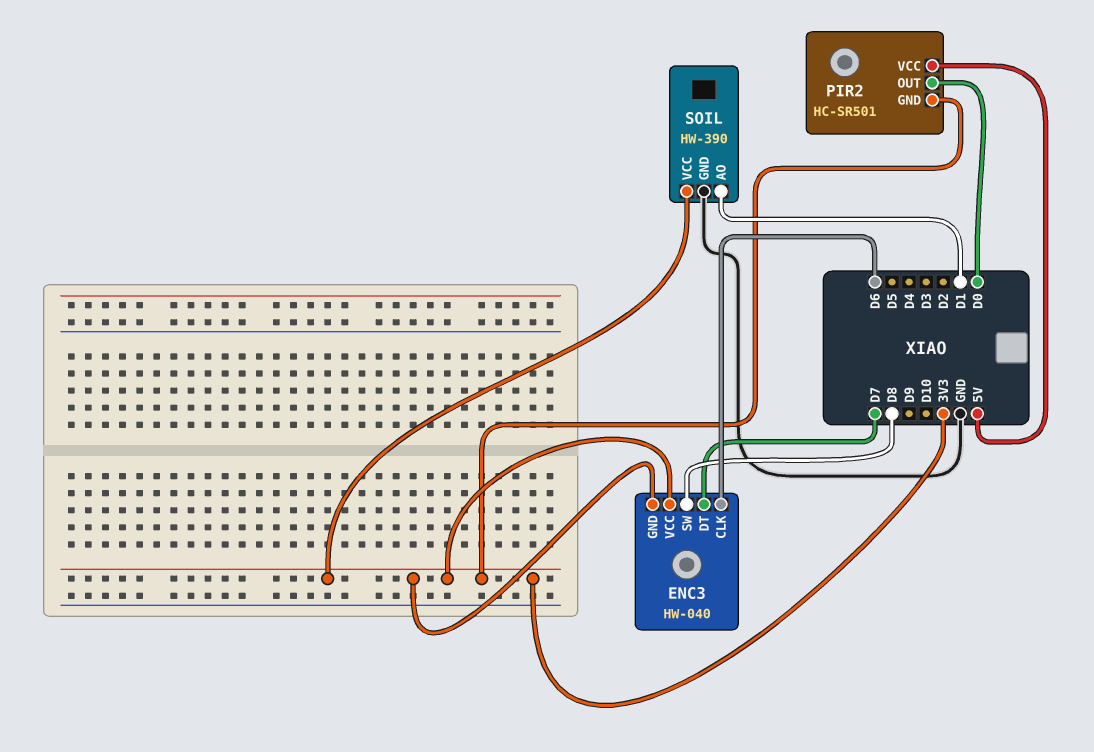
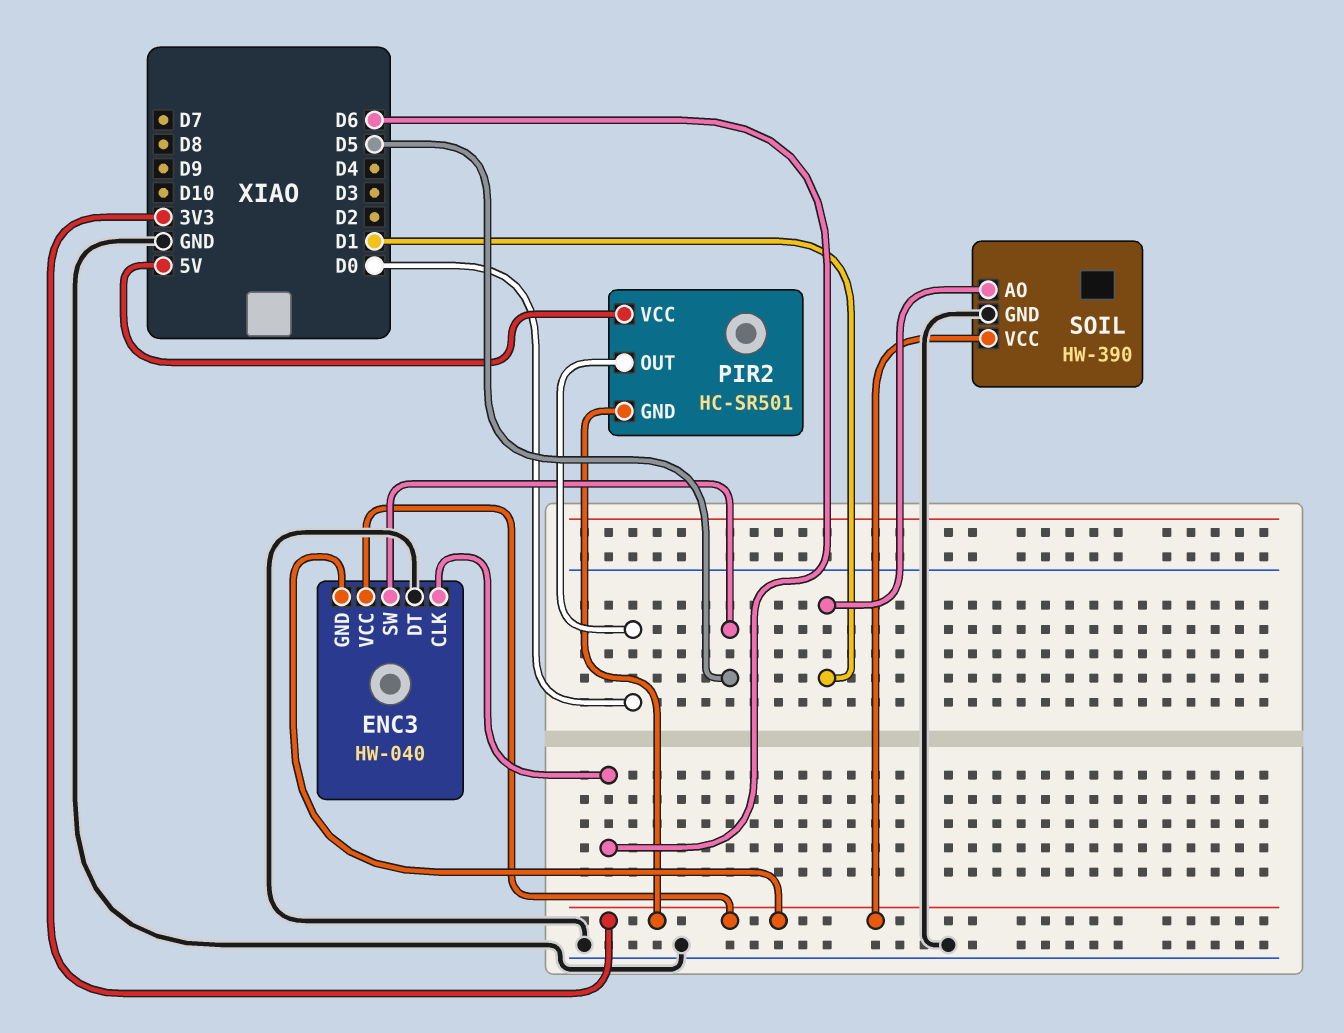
ENC3 pin DT: D7 -> GND
ENC3 pin SW: D8 -> D5

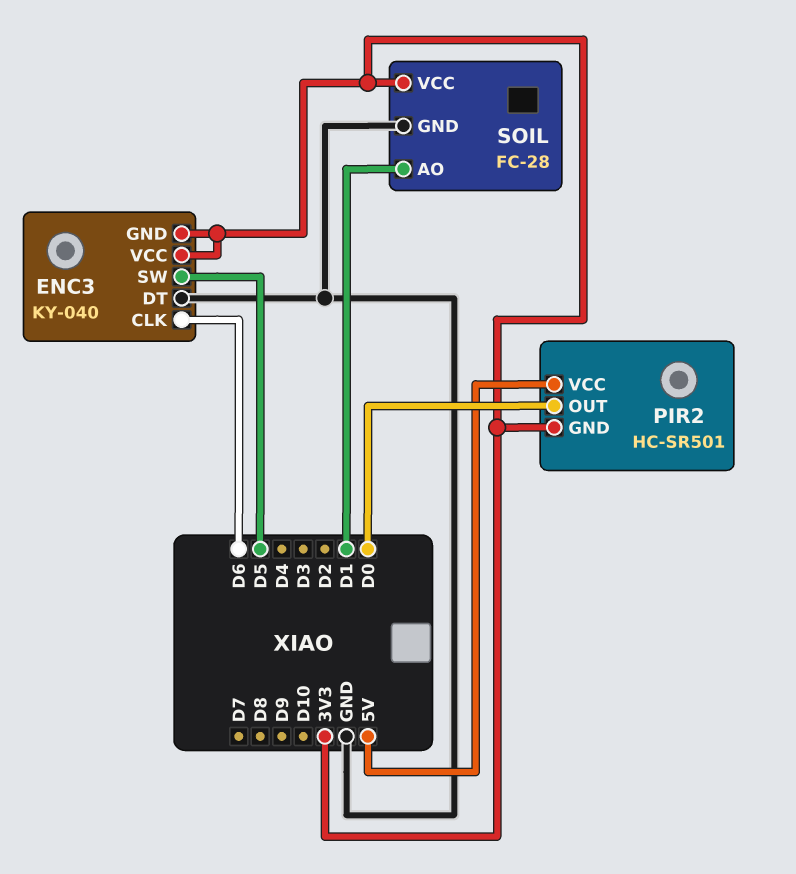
ENC3: HW-040 -> KY-040
SOIL: HW-390 -> FC-28

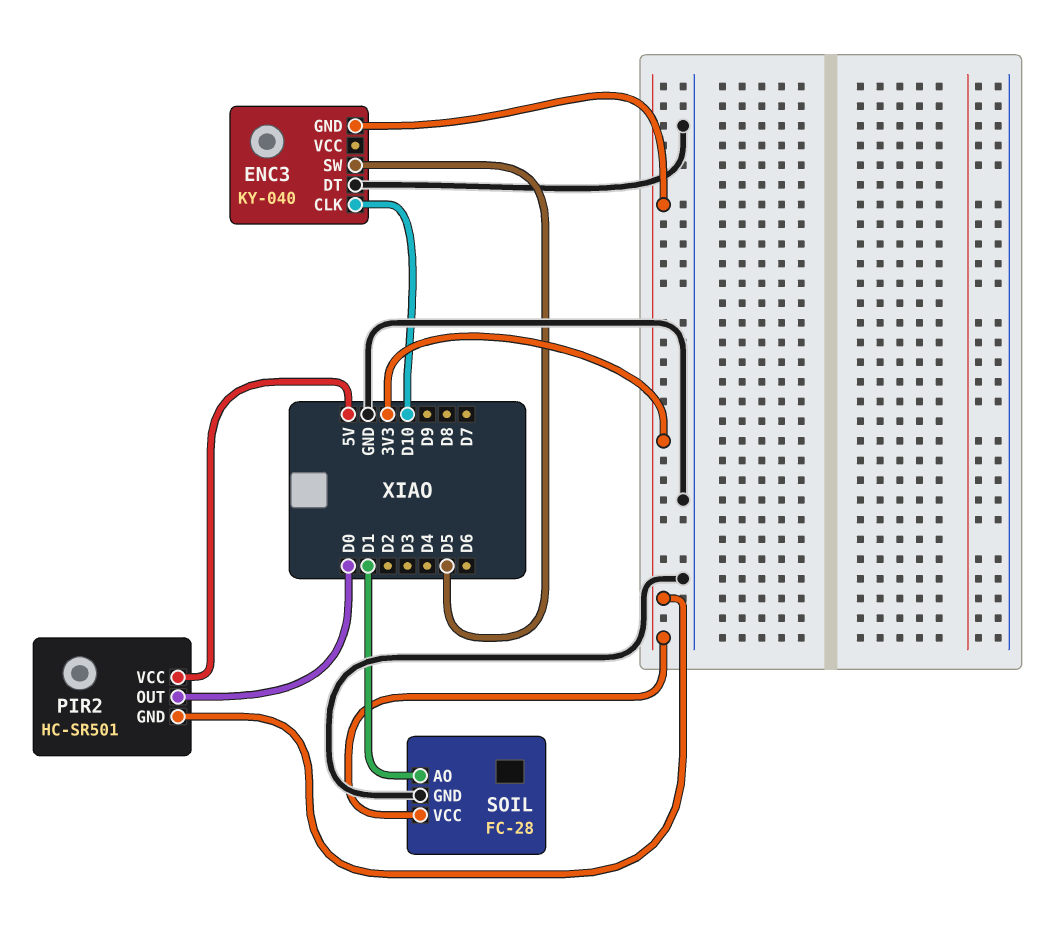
ENC3 pin CLK: D6 -> D10
ENC3 pin VCC: 3V3 -> none

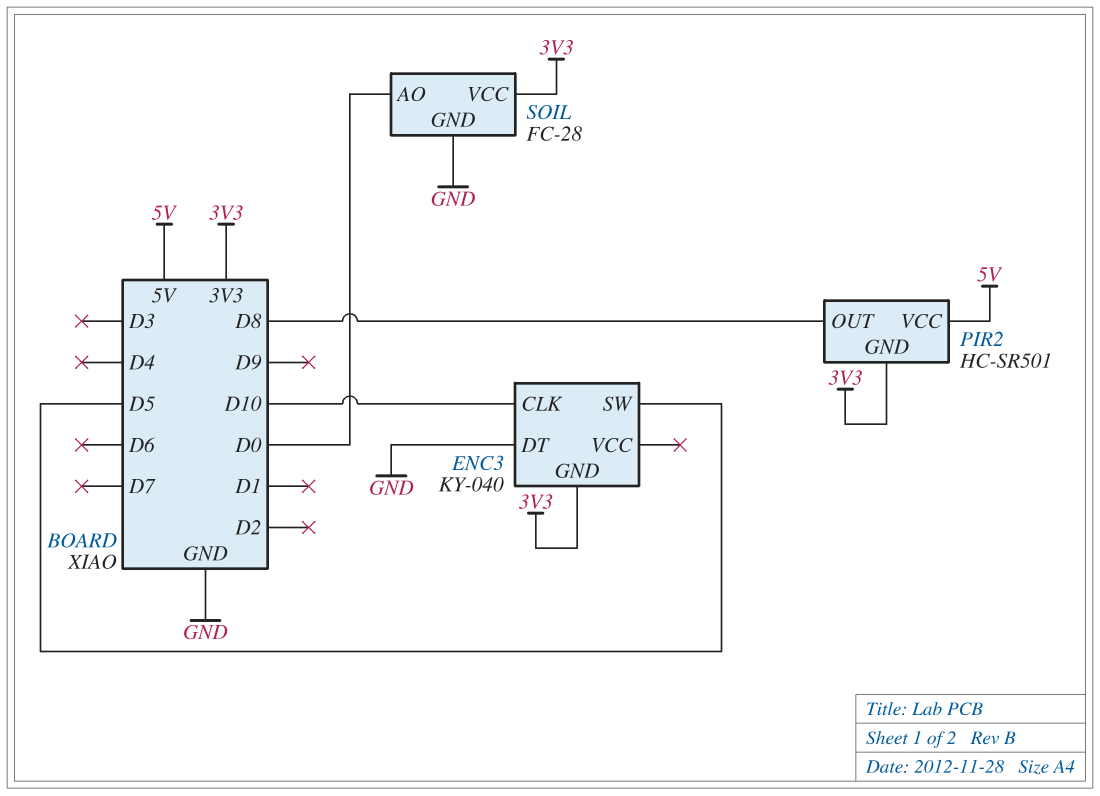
PIR2 pin OUT: D0 -> D8
SOIL pin AO: D1 -> D0

